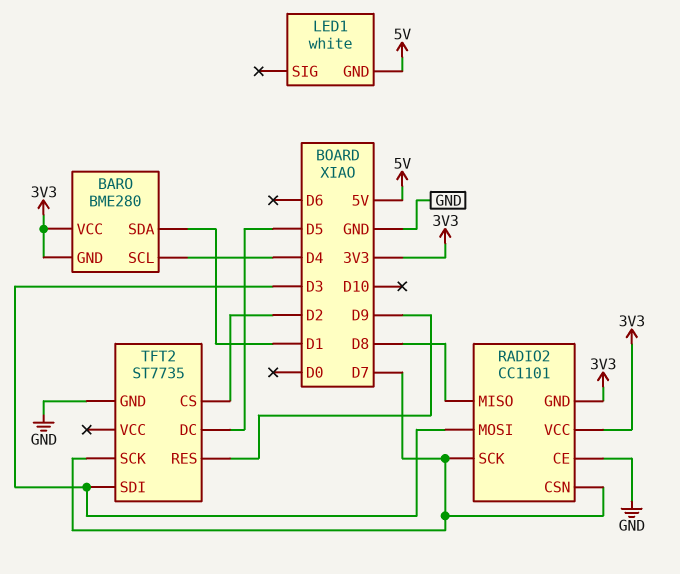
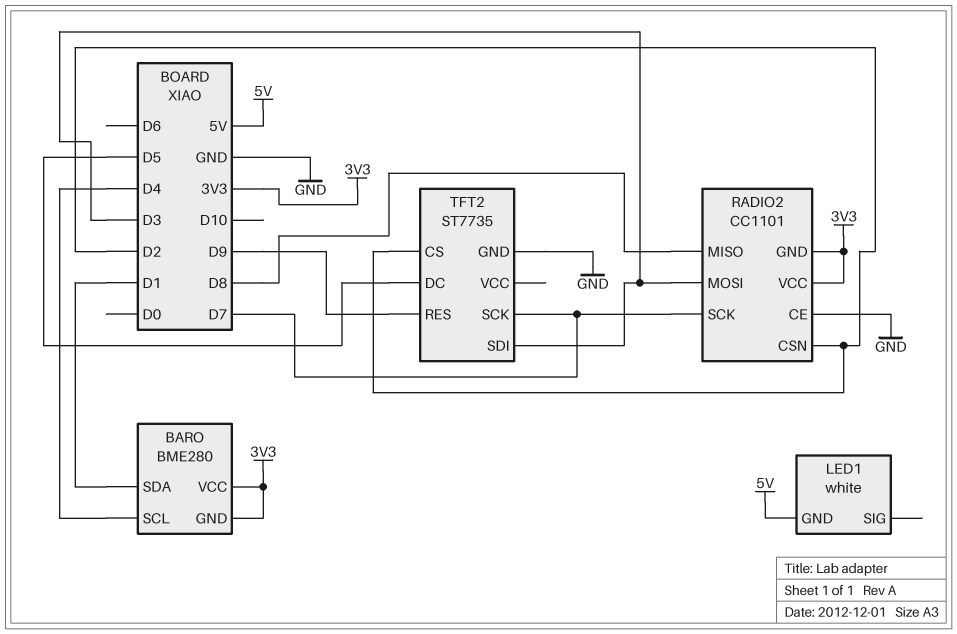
RADIO2 pin CSN: D7 -> D2

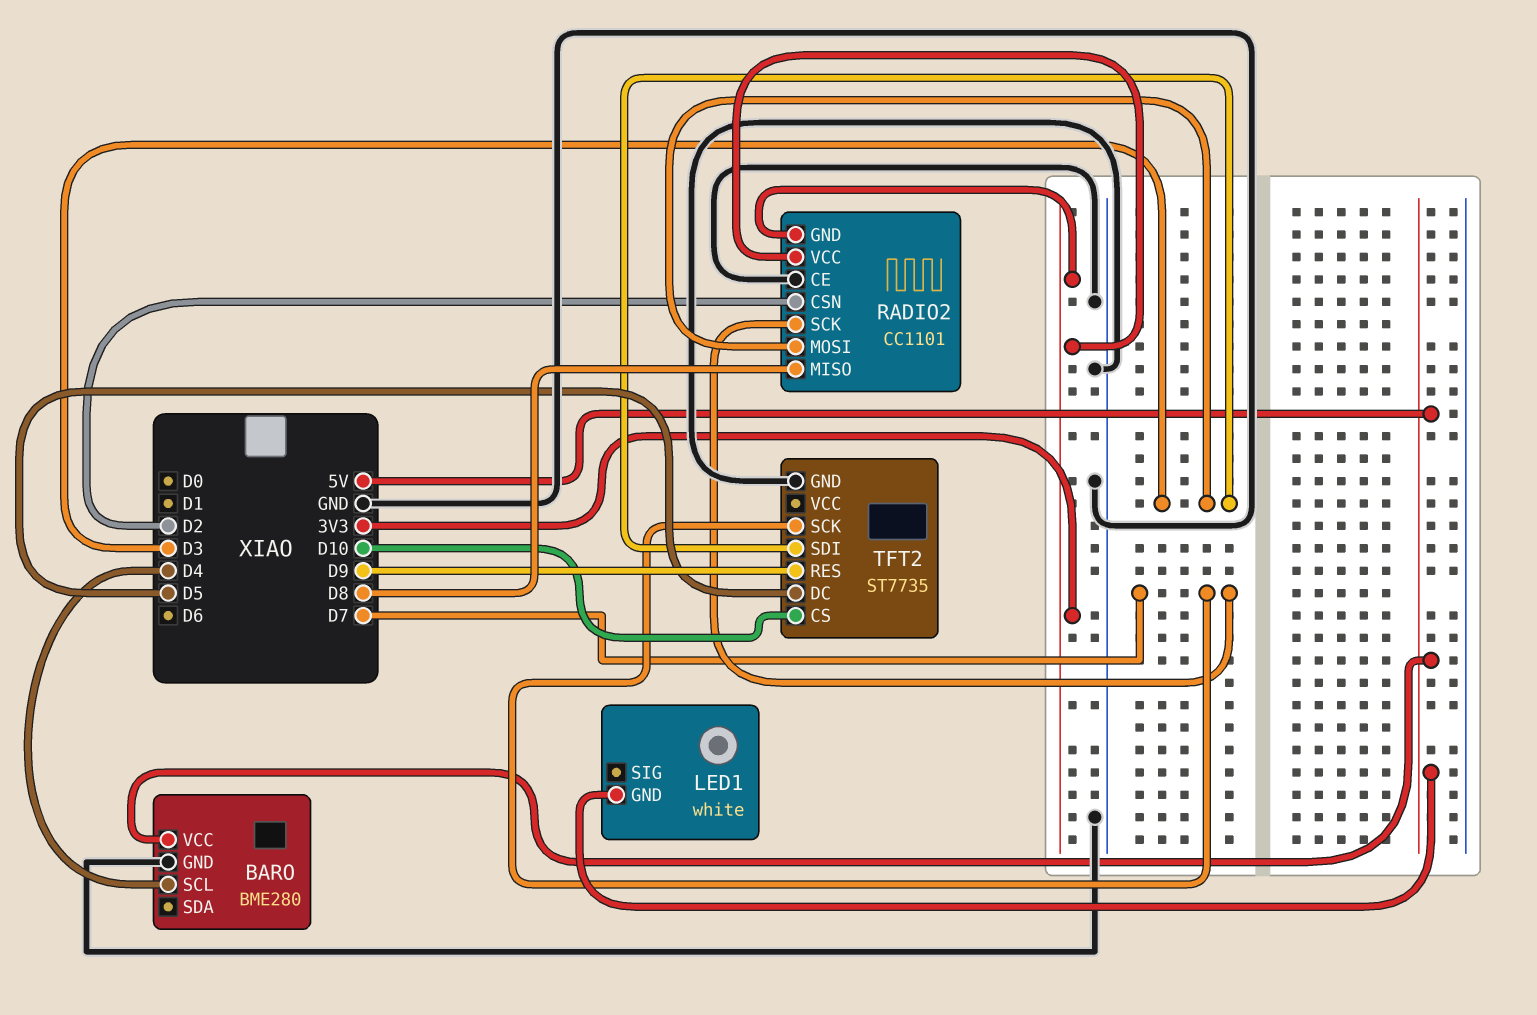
BARO pin GND: 3V3 -> GND
BARO pin SDA: D1 -> none
BARO pin VCC: 3V3 -> 5V
TFT2 pin CS: D2 -> D10

